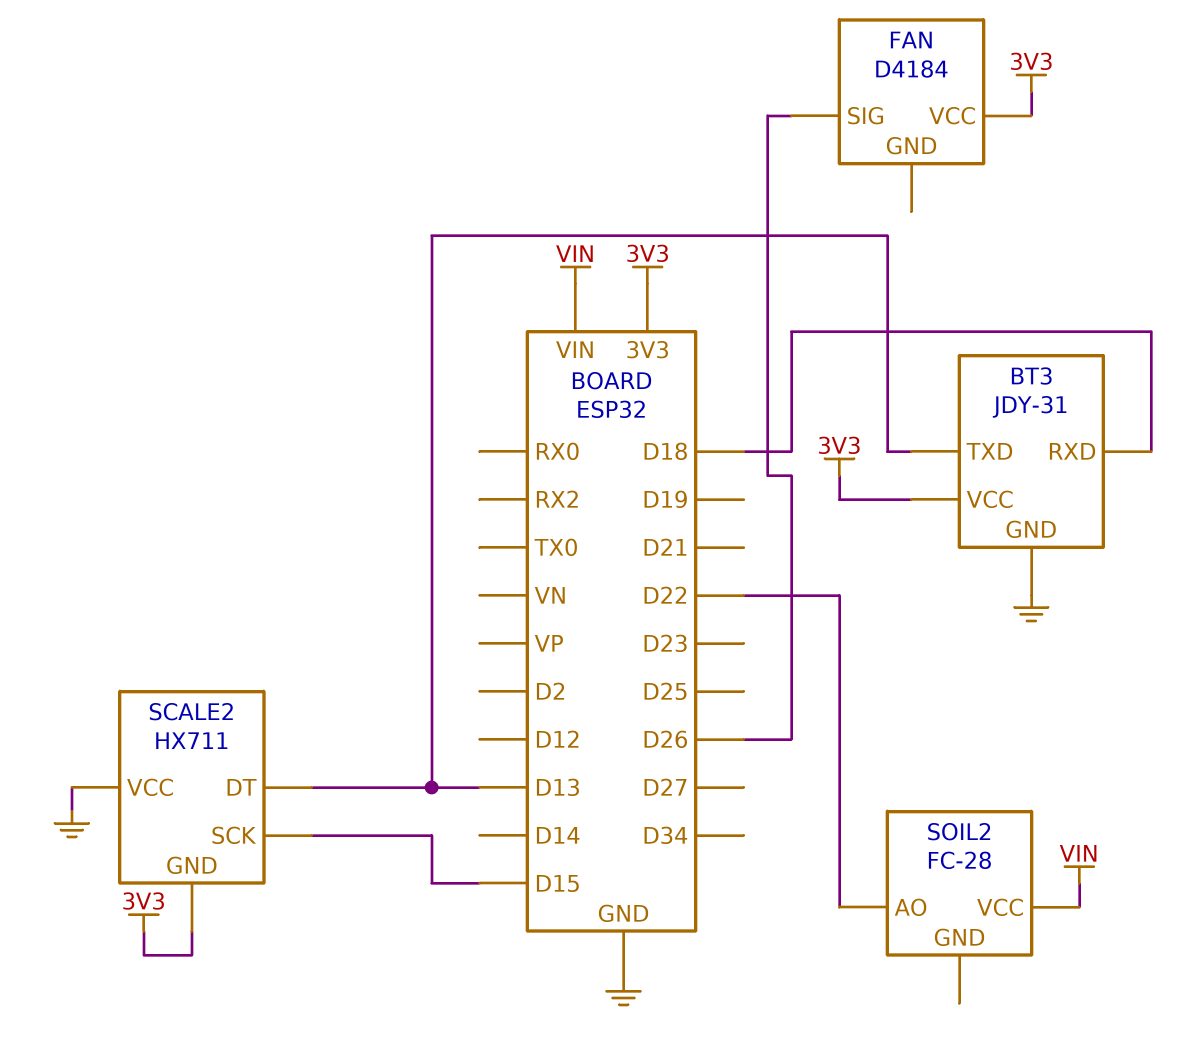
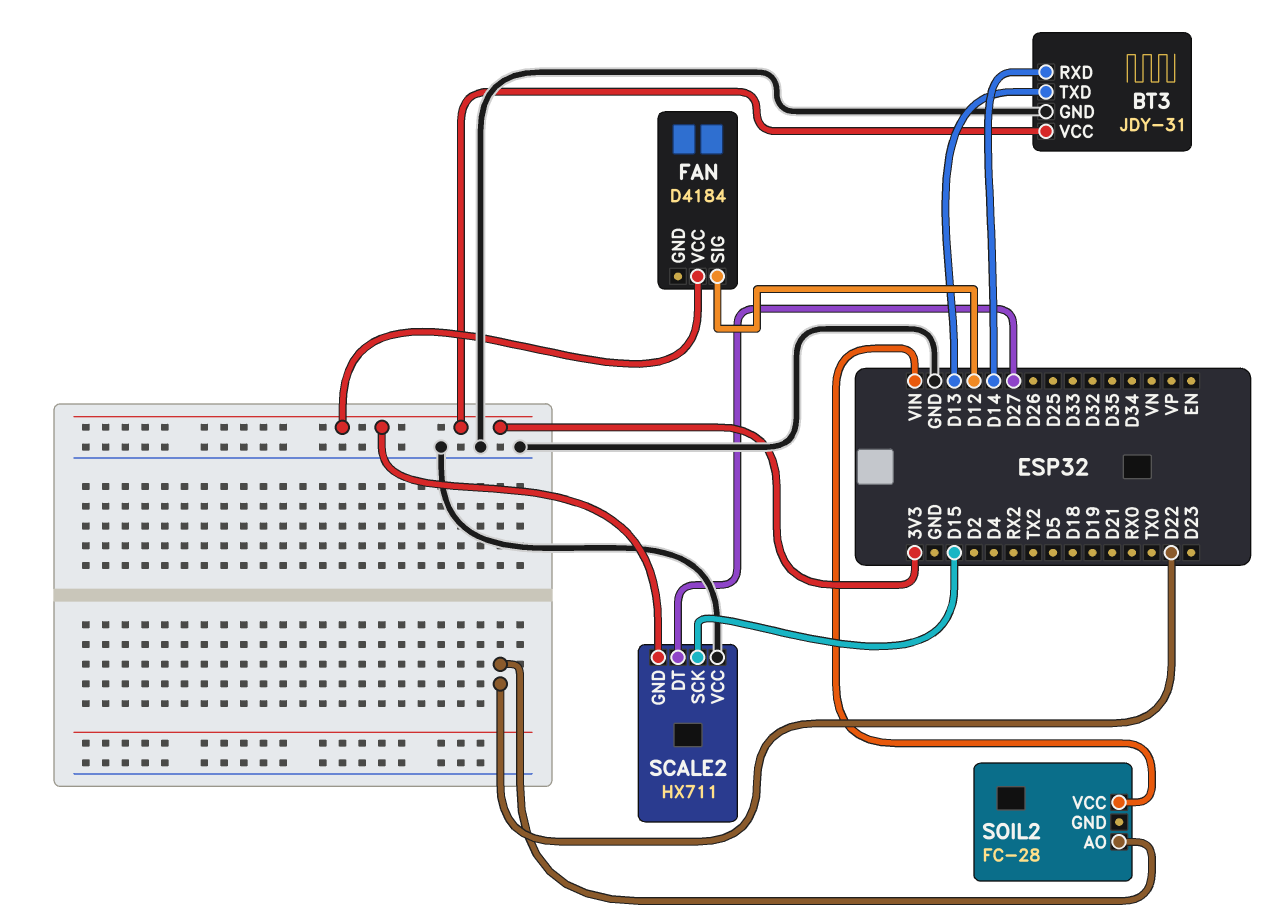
BT3 pin RXD: D18 -> D14
FAN pin SIG: D26 -> D12
SCALE2 pin DT: D13 -> D27

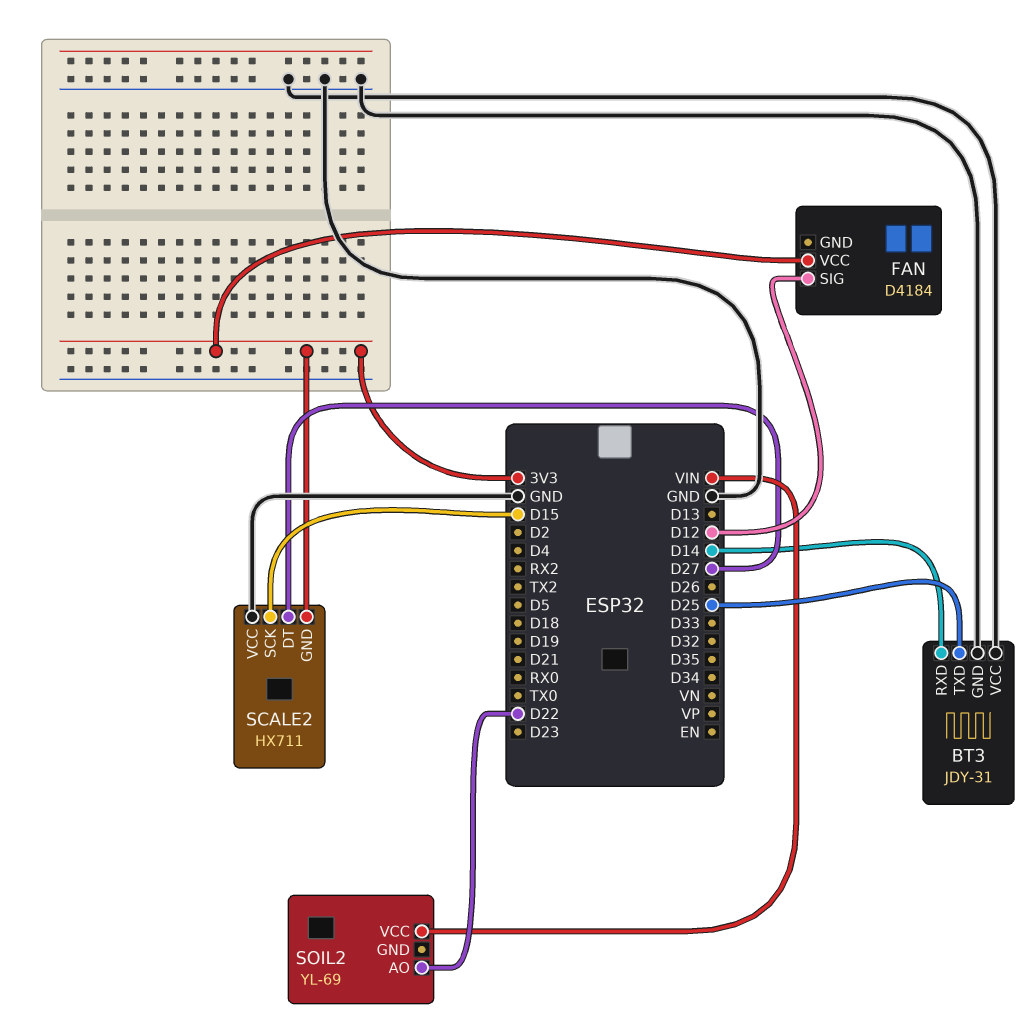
BT3 pin TXD: D13 -> D25
BT3 pin VCC: 3V3 -> GND
SOIL2: FC-28 -> YL-69

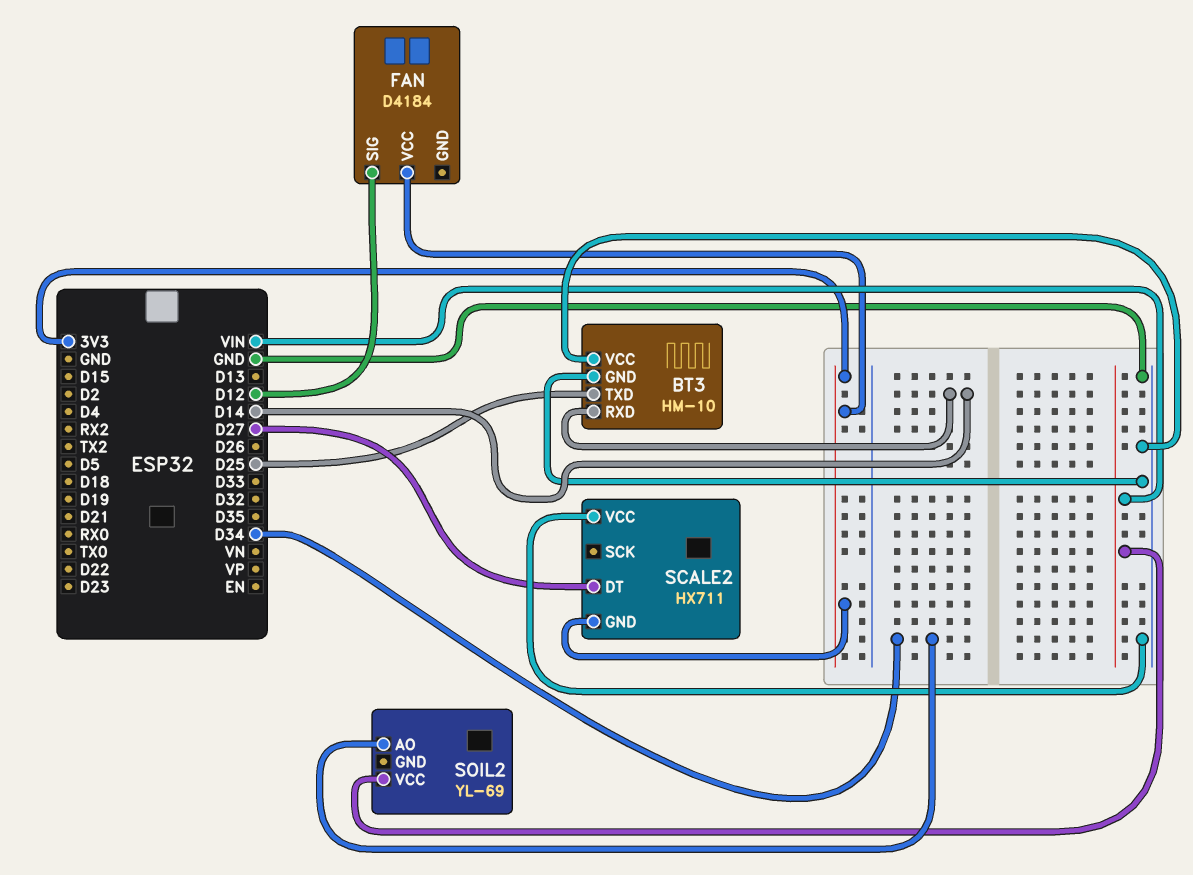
BT3: JDY-31 -> HM-10
SCALE2 pin SCK: D15 -> none
SOIL2 pin AO: D22 -> D34

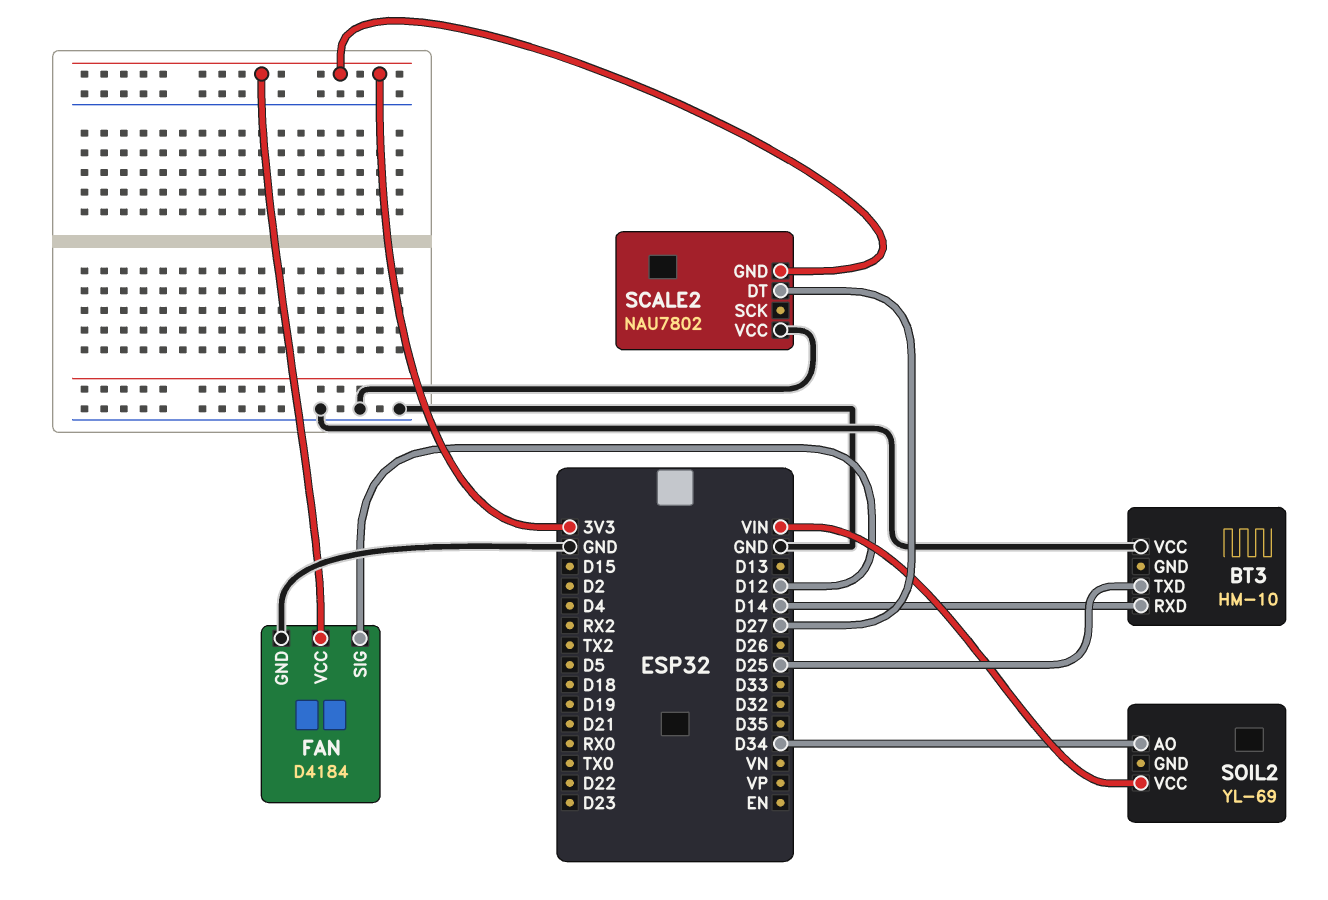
BT3 pin GND: GND -> none
FAN pin GND: none -> GND
SCALE2: HX711 -> NAU7802

